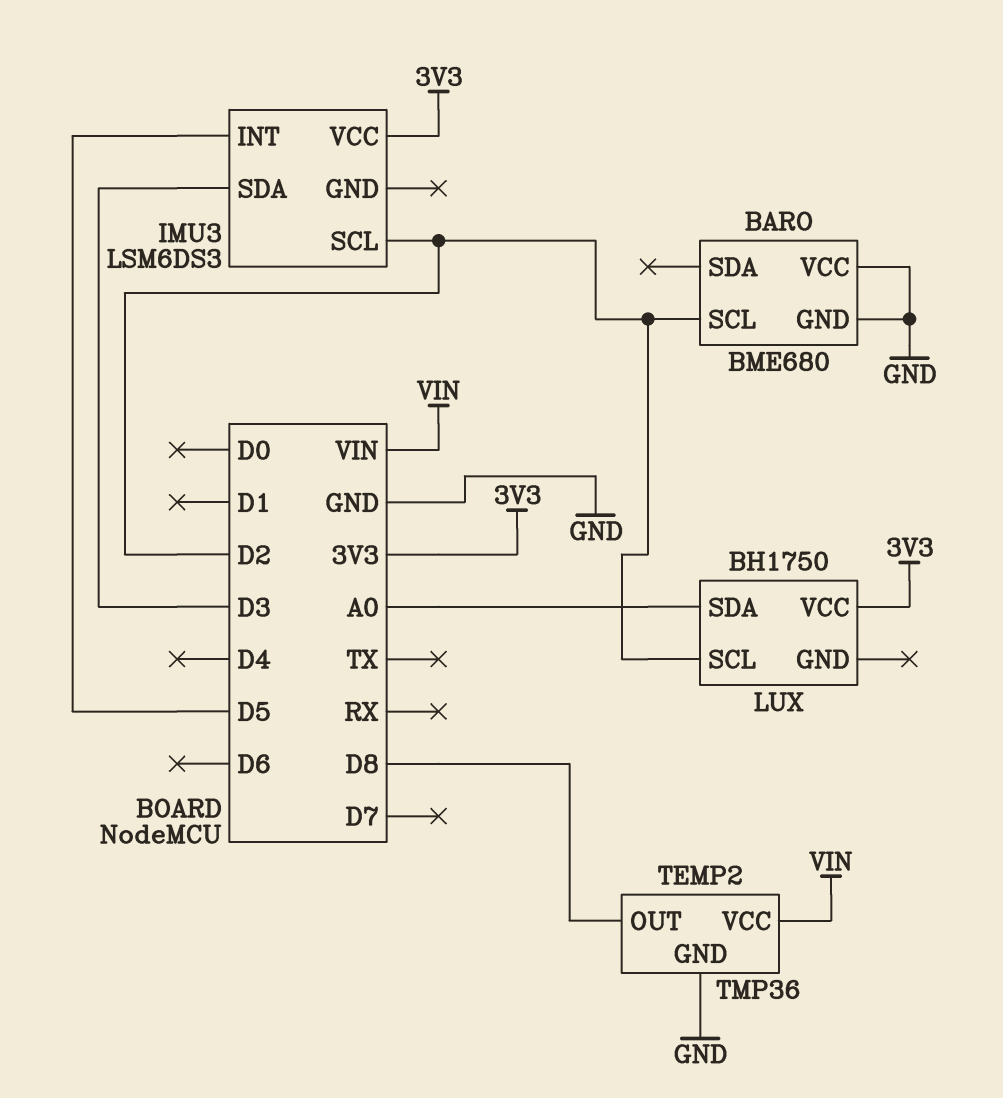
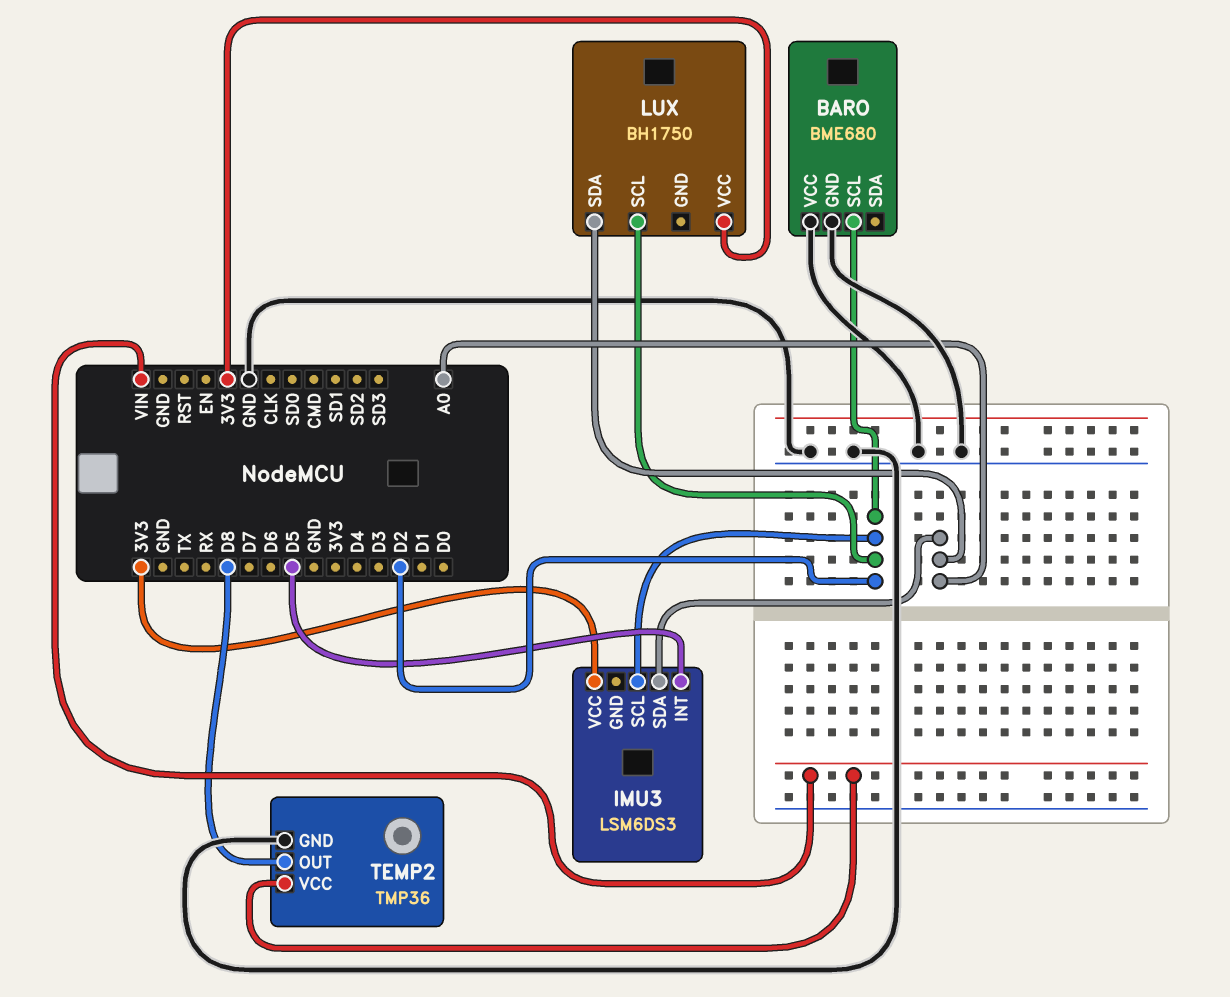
IMU3 pin SDA: D3 -> A0

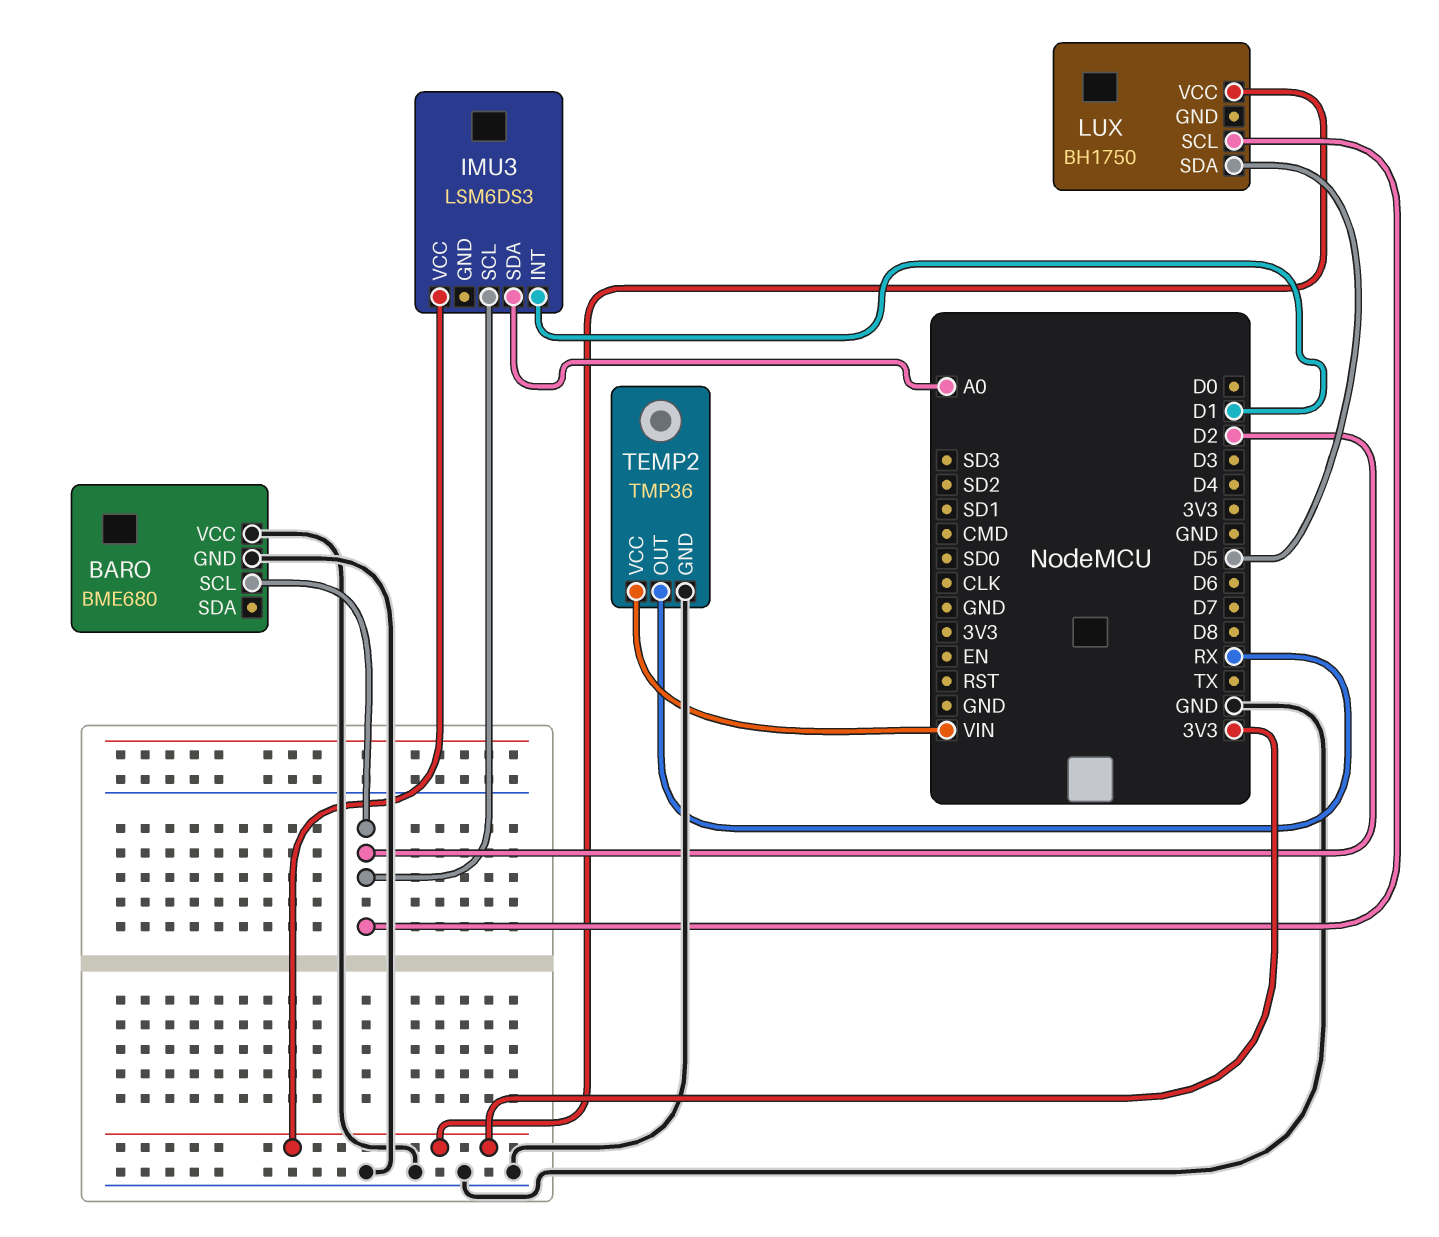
IMU3 pin INT: D5 -> D1
LUX pin SDA: A0 -> D5
TEMP2 pin OUT: D8 -> RX

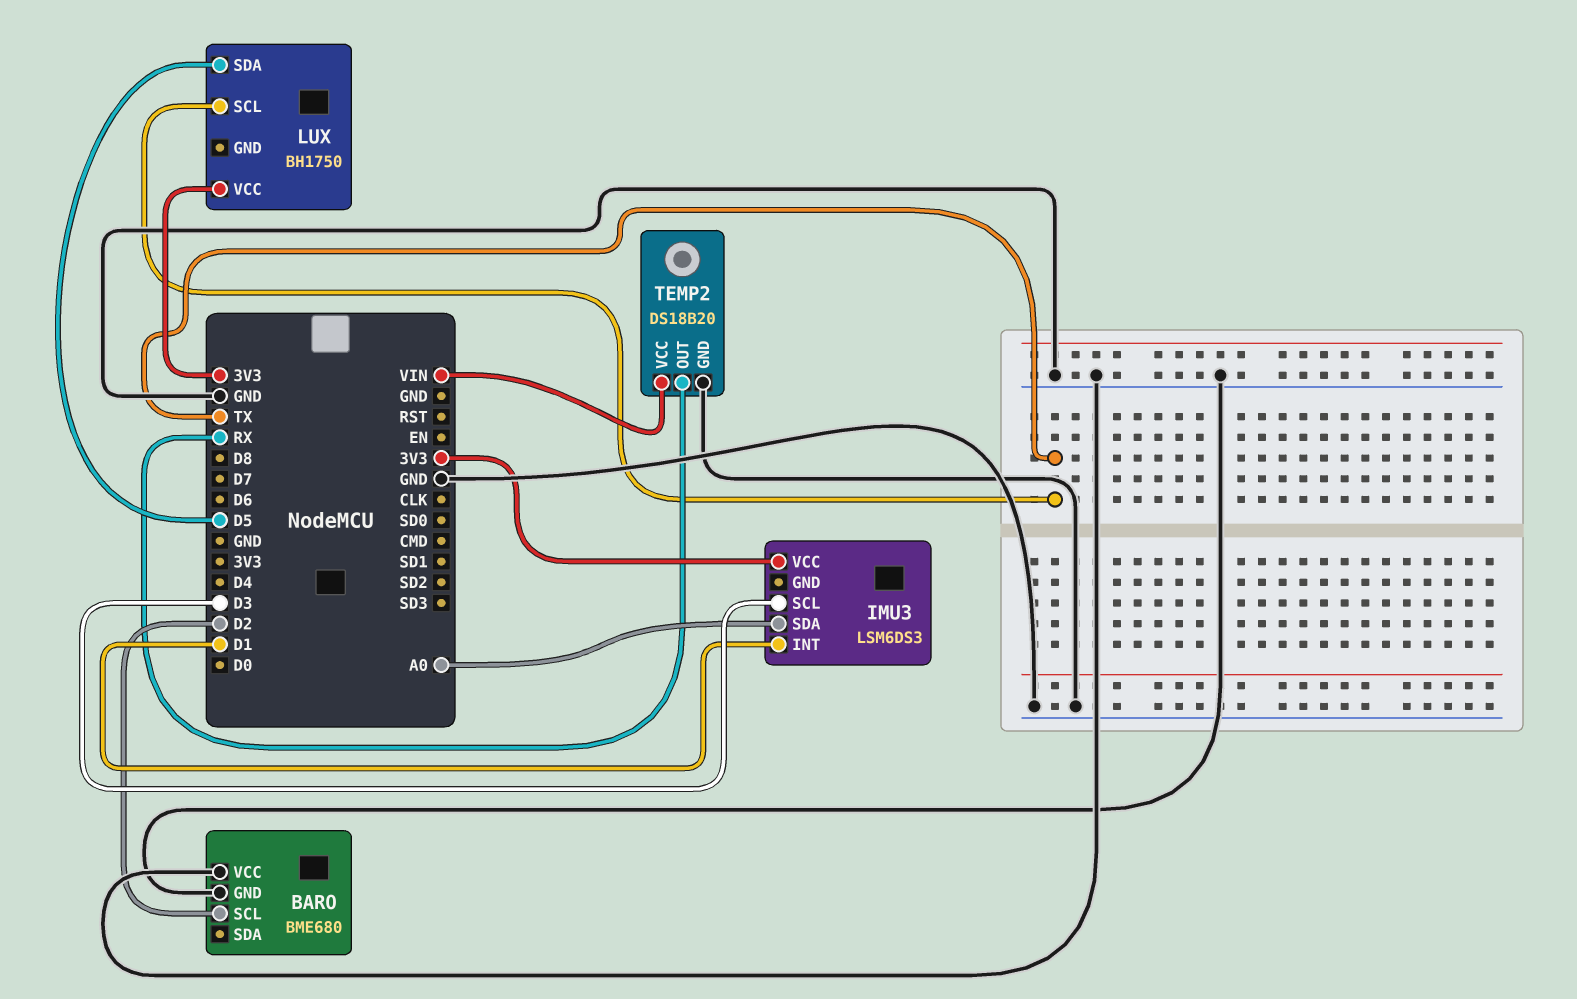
IMU3 pin SCL: D2 -> D3
LUX pin SCL: D2 -> TX
TEMP2: TMP36 -> DS18B20

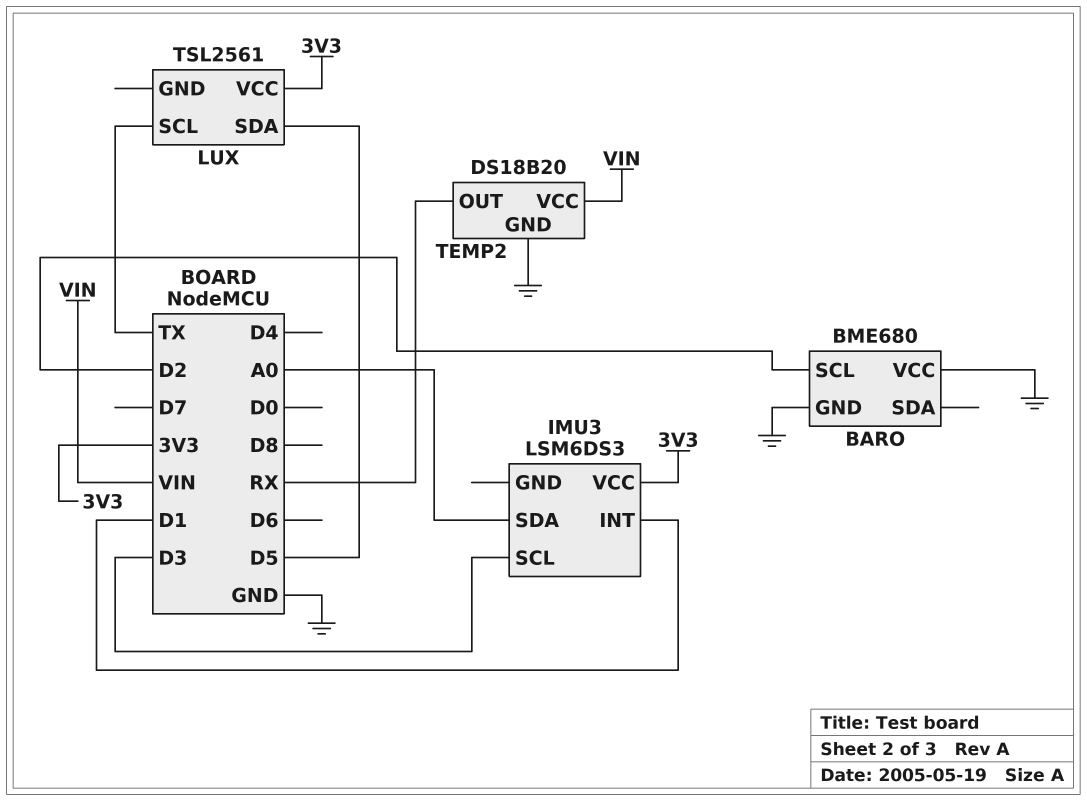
LUX: BH1750 -> TSL2561

